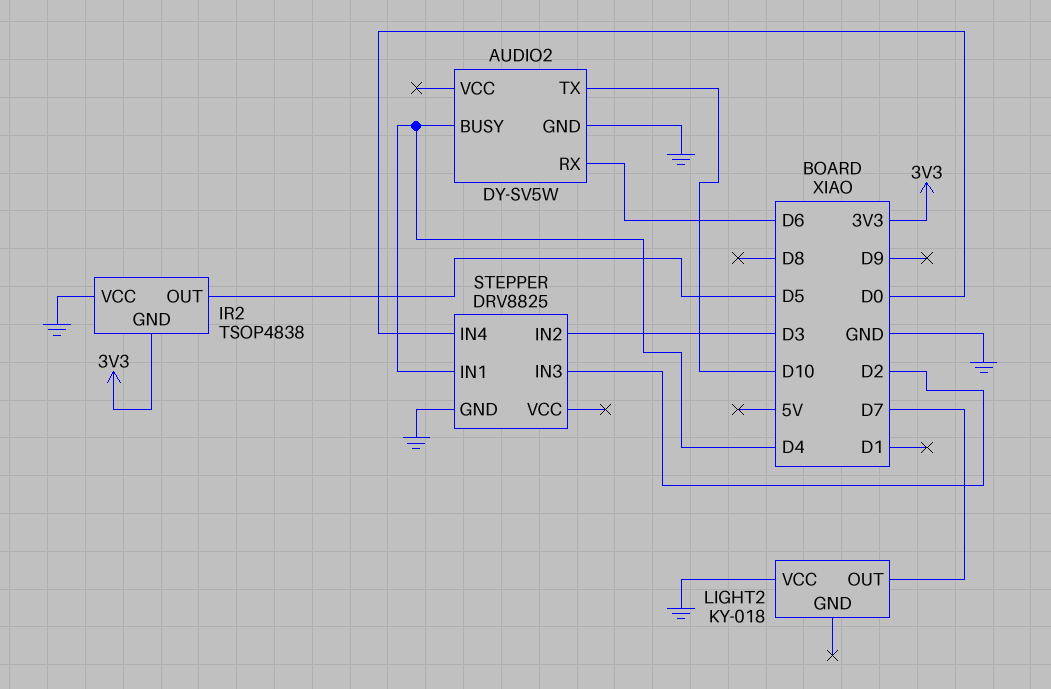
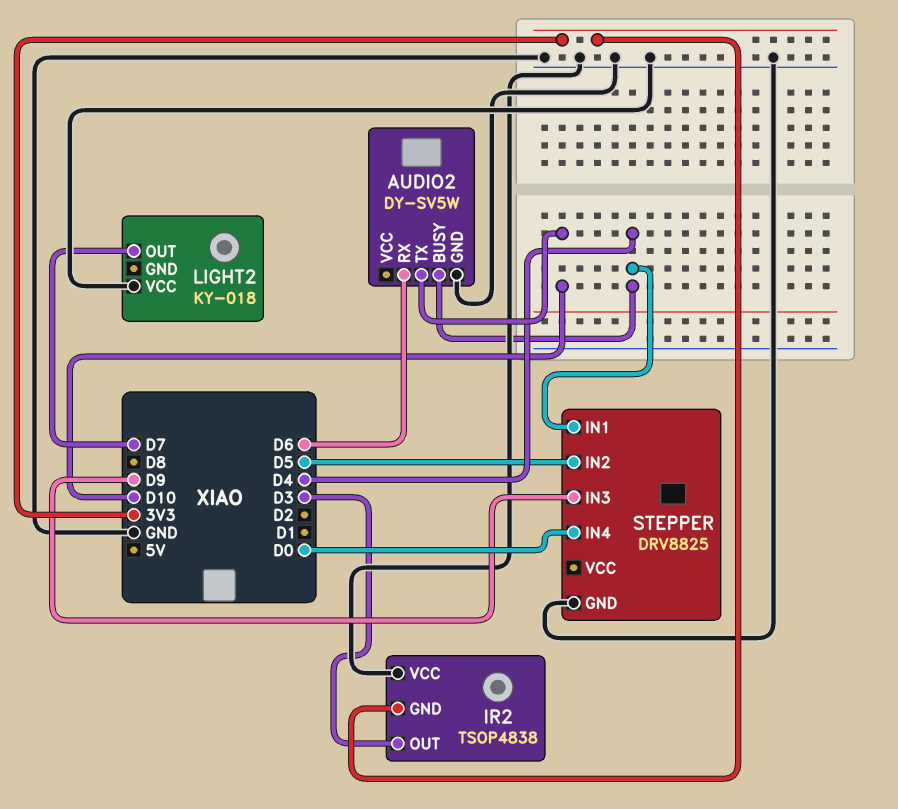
IR2 pin OUT: D5 -> D3
STEPPER pin IN2: D3 -> D5
STEPPER pin IN3: D2 -> D9

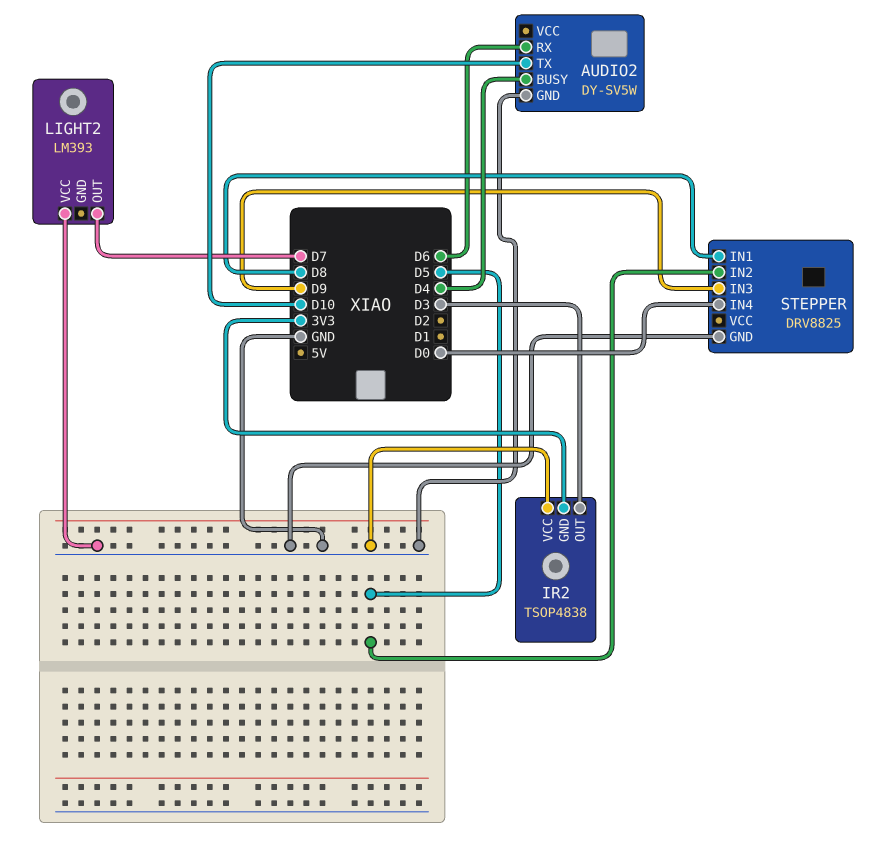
LIGHT2: KY-018 -> LM393
STEPPER pin IN1: D4 -> D8

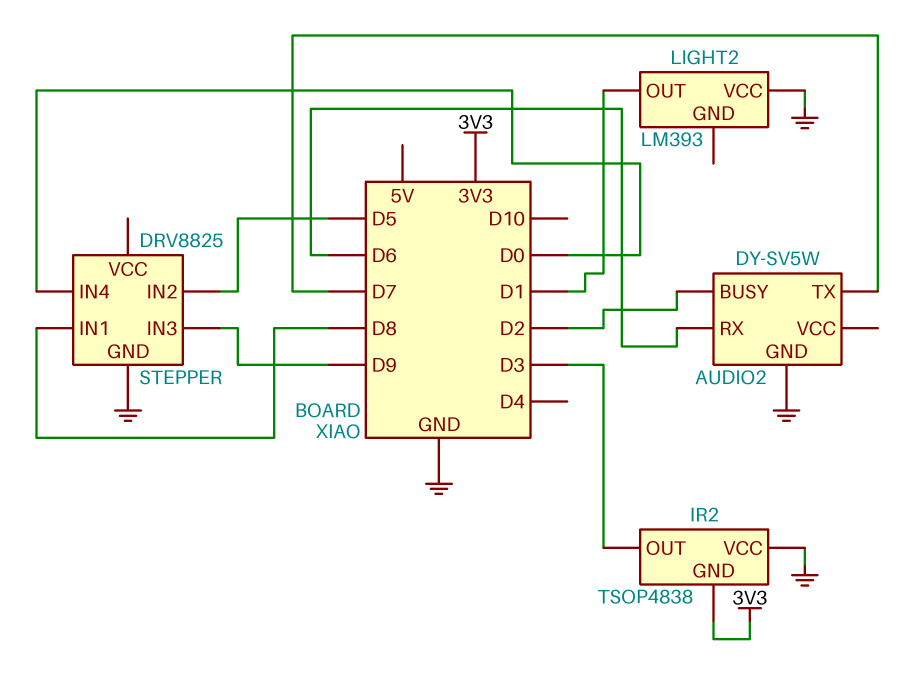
AUDIO2 pin BUSY: D4 -> D2
AUDIO2 pin TX: D10 -> D7
LIGHT2 pin OUT: D7 -> D1

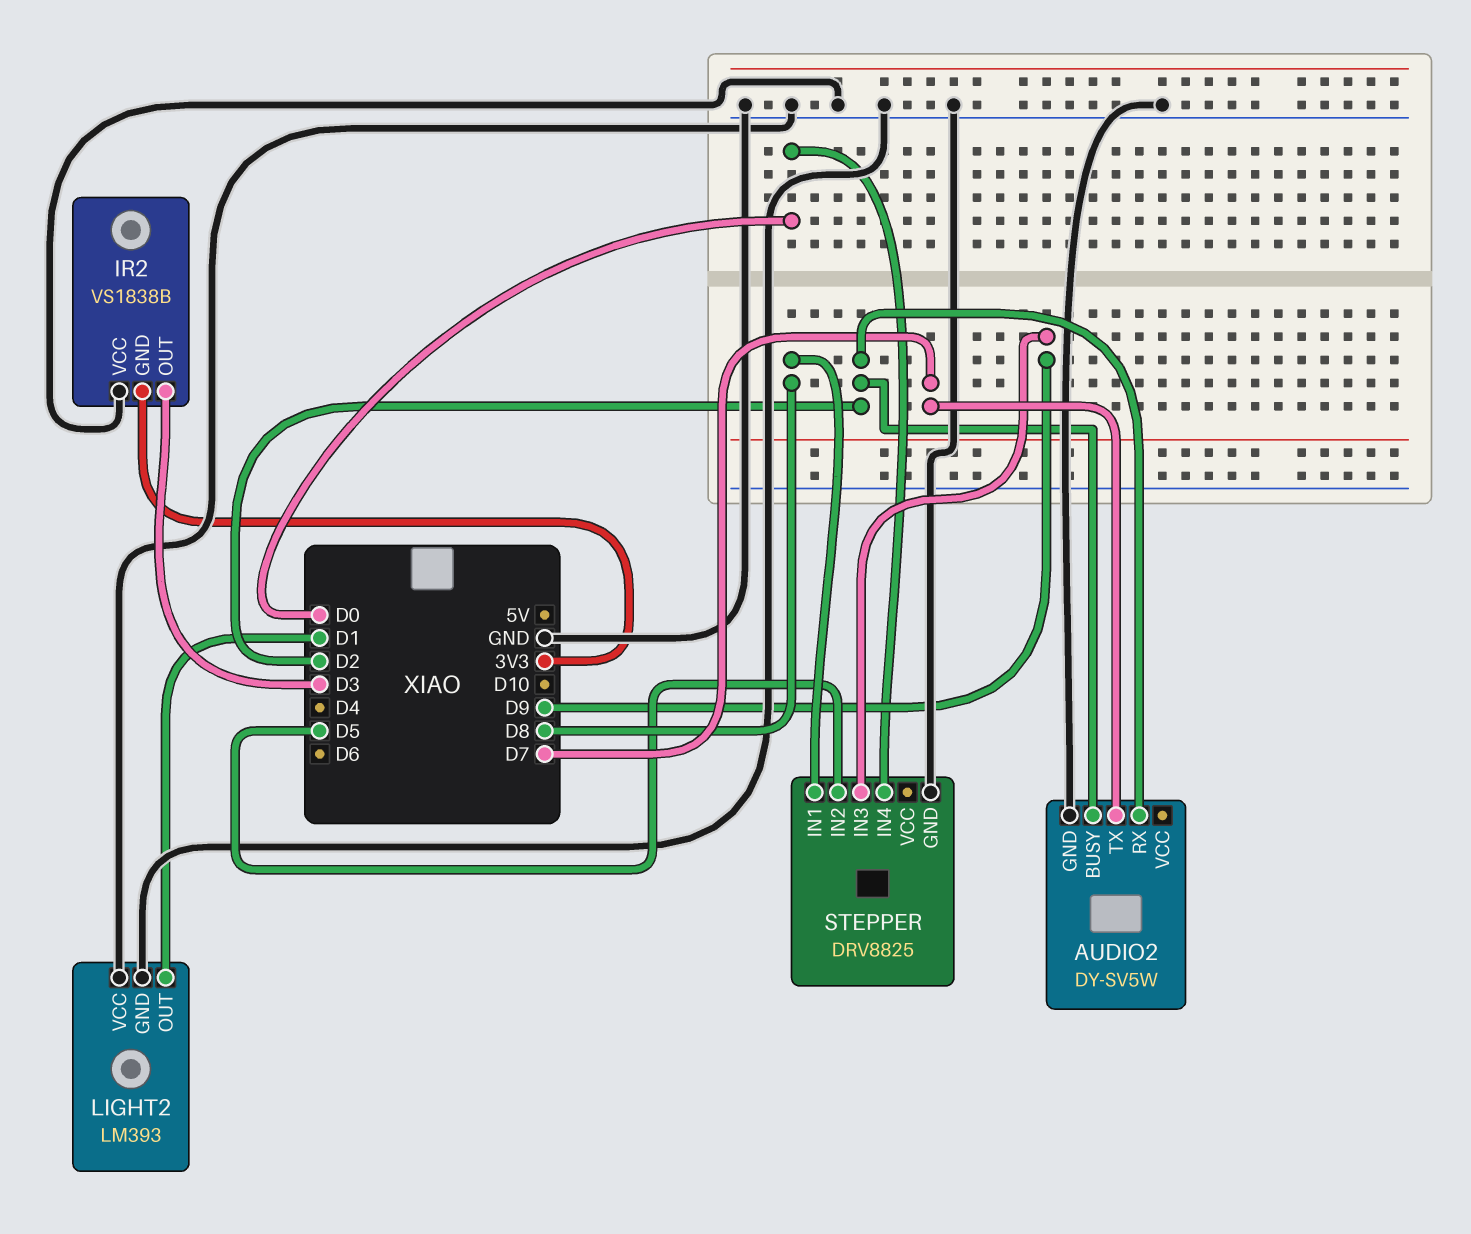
AUDIO2 pin RX: D6 -> D2
IR2: TSOP4838 -> VS1838B
LIGHT2 pin GND: none -> GND

